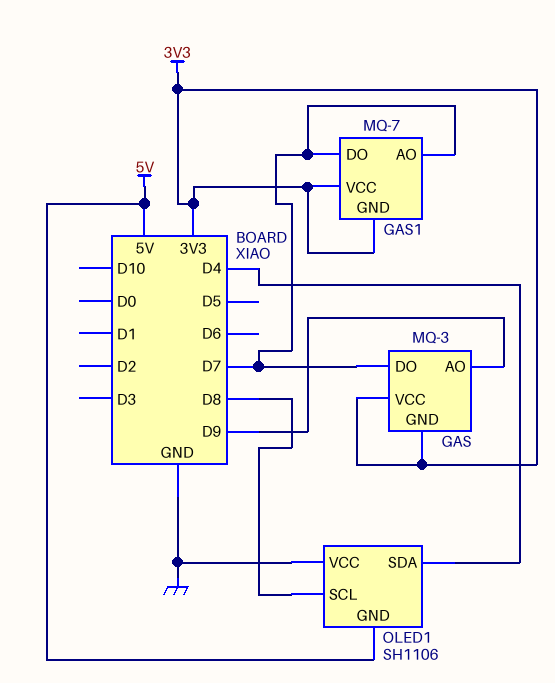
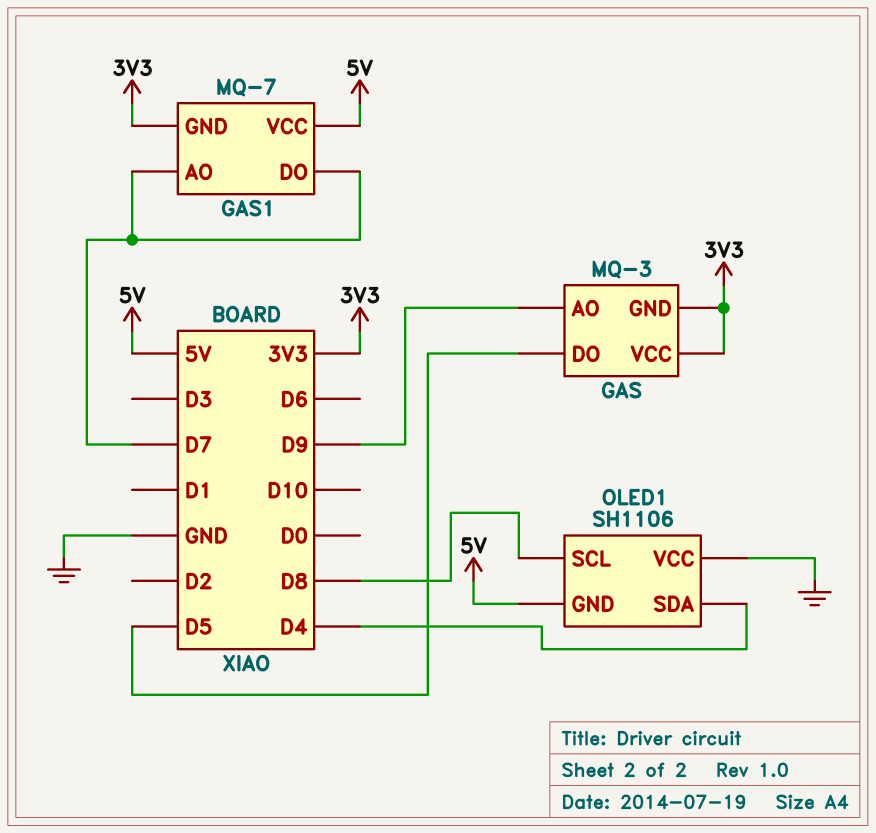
GAS pin DO: D7 -> D5
GAS1 pin VCC: 3V3 -> 5V

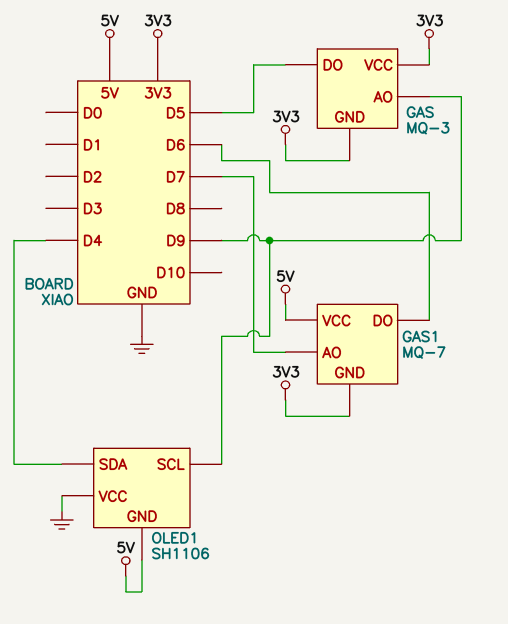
GAS1 pin DO: D7 -> D6
OLED1 pin SCL: D8 -> D9

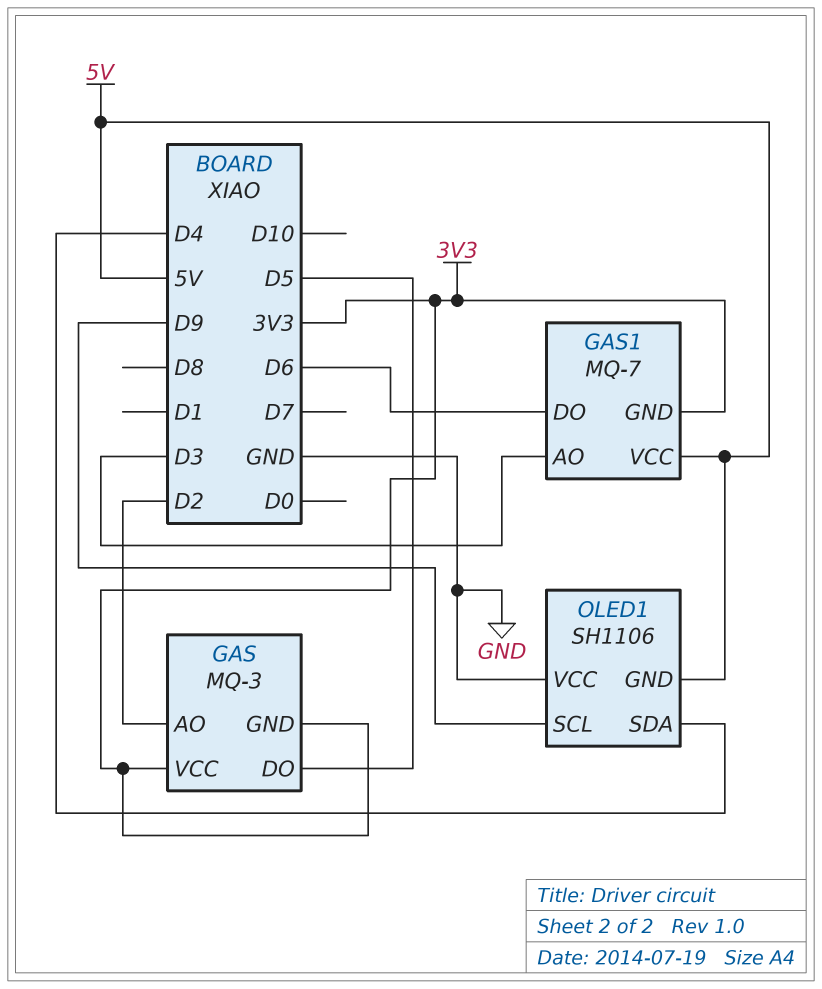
GAS pin AO: D9 -> D2
GAS1 pin AO: D7 -> D3

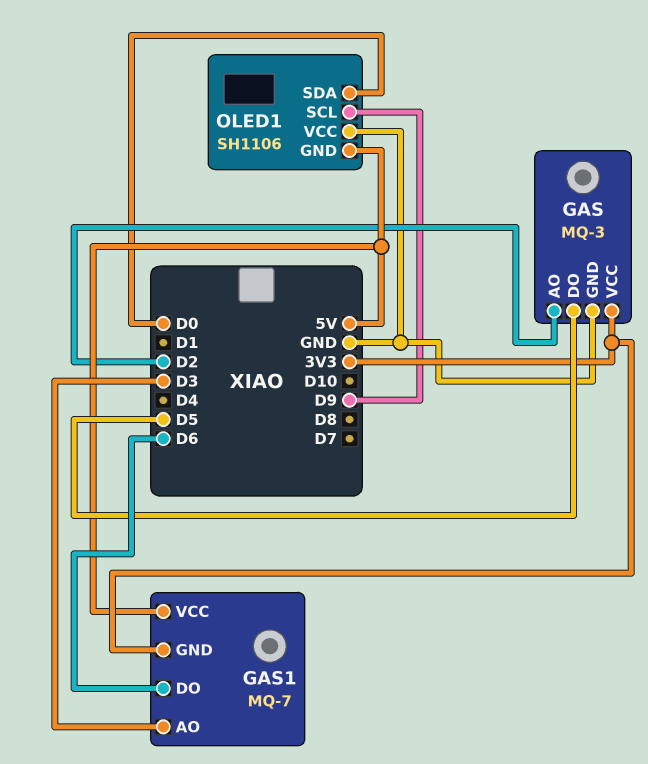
GAS pin GND: 3V3 -> GND
OLED1 pin SDA: D4 -> D0

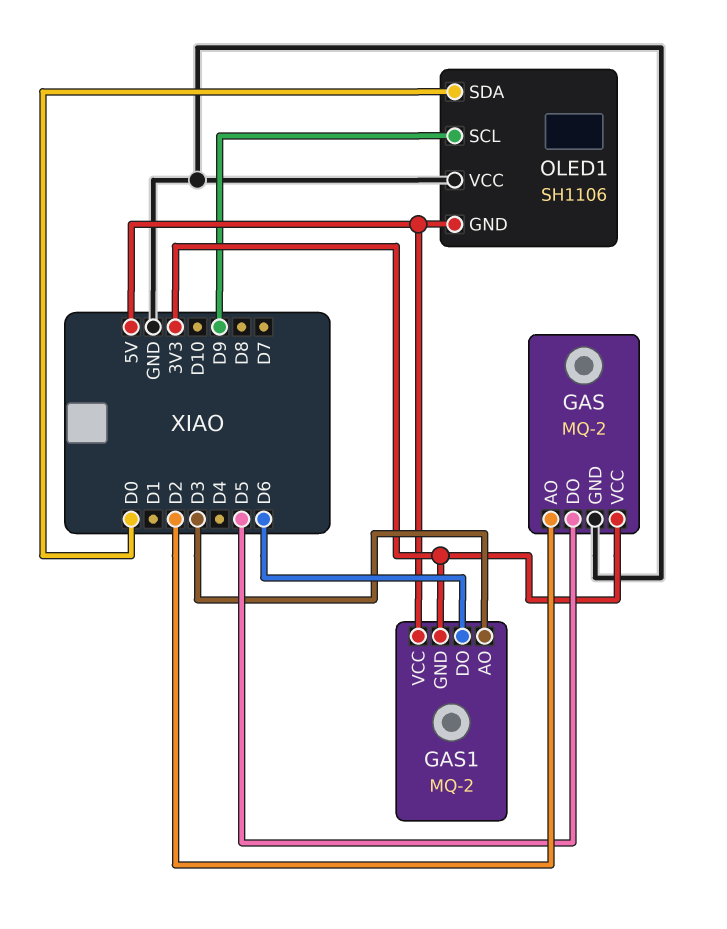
GAS: MQ-3 -> MQ-2
GAS1: MQ-7 -> MQ-2

